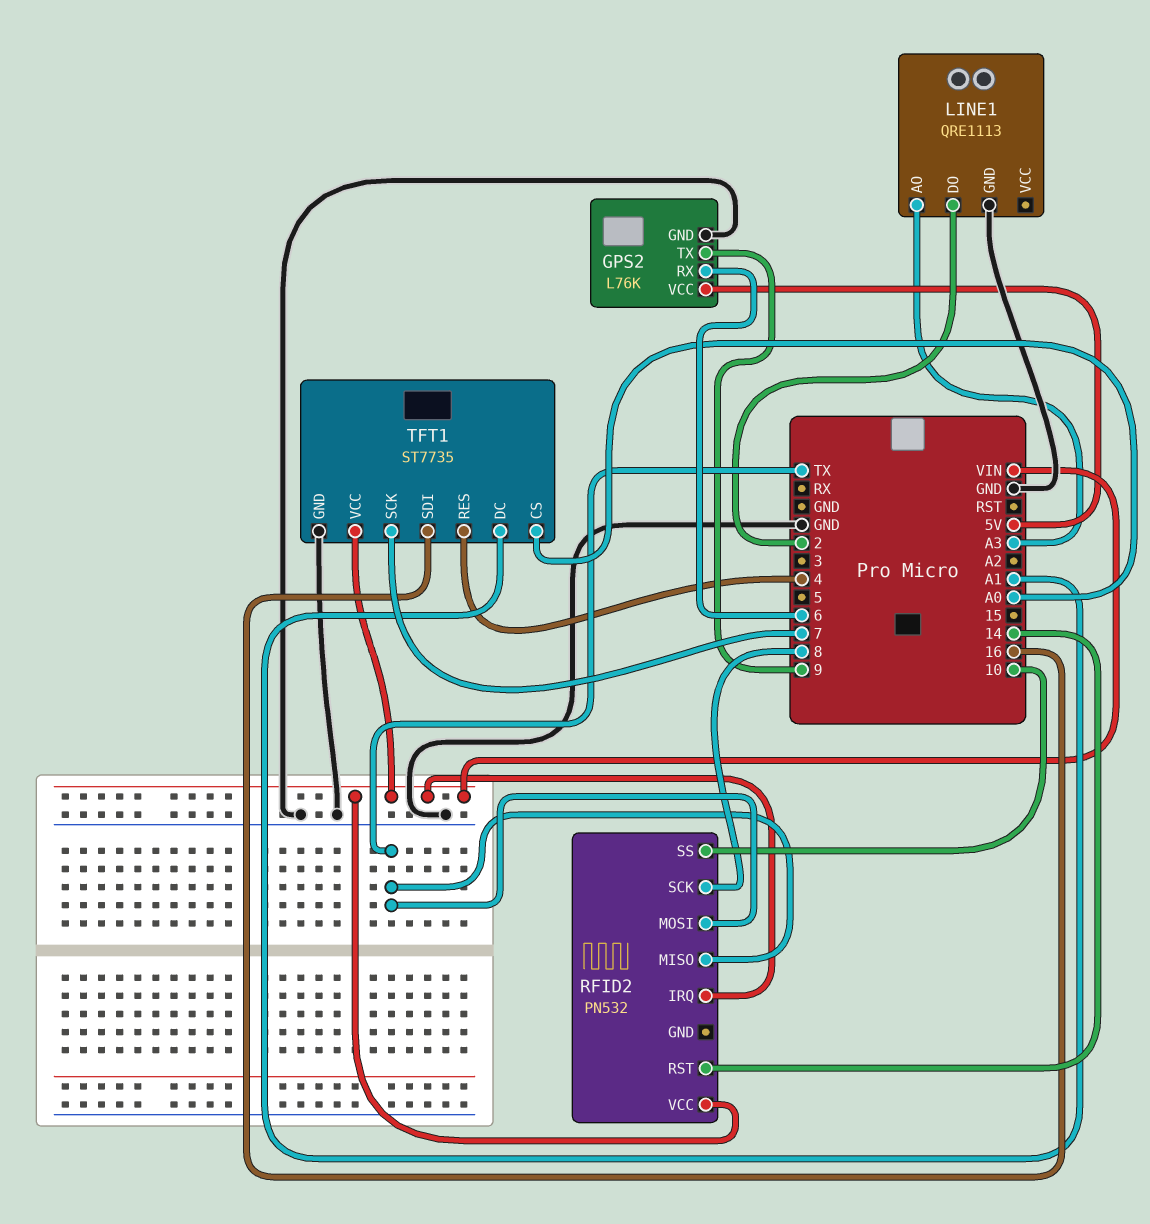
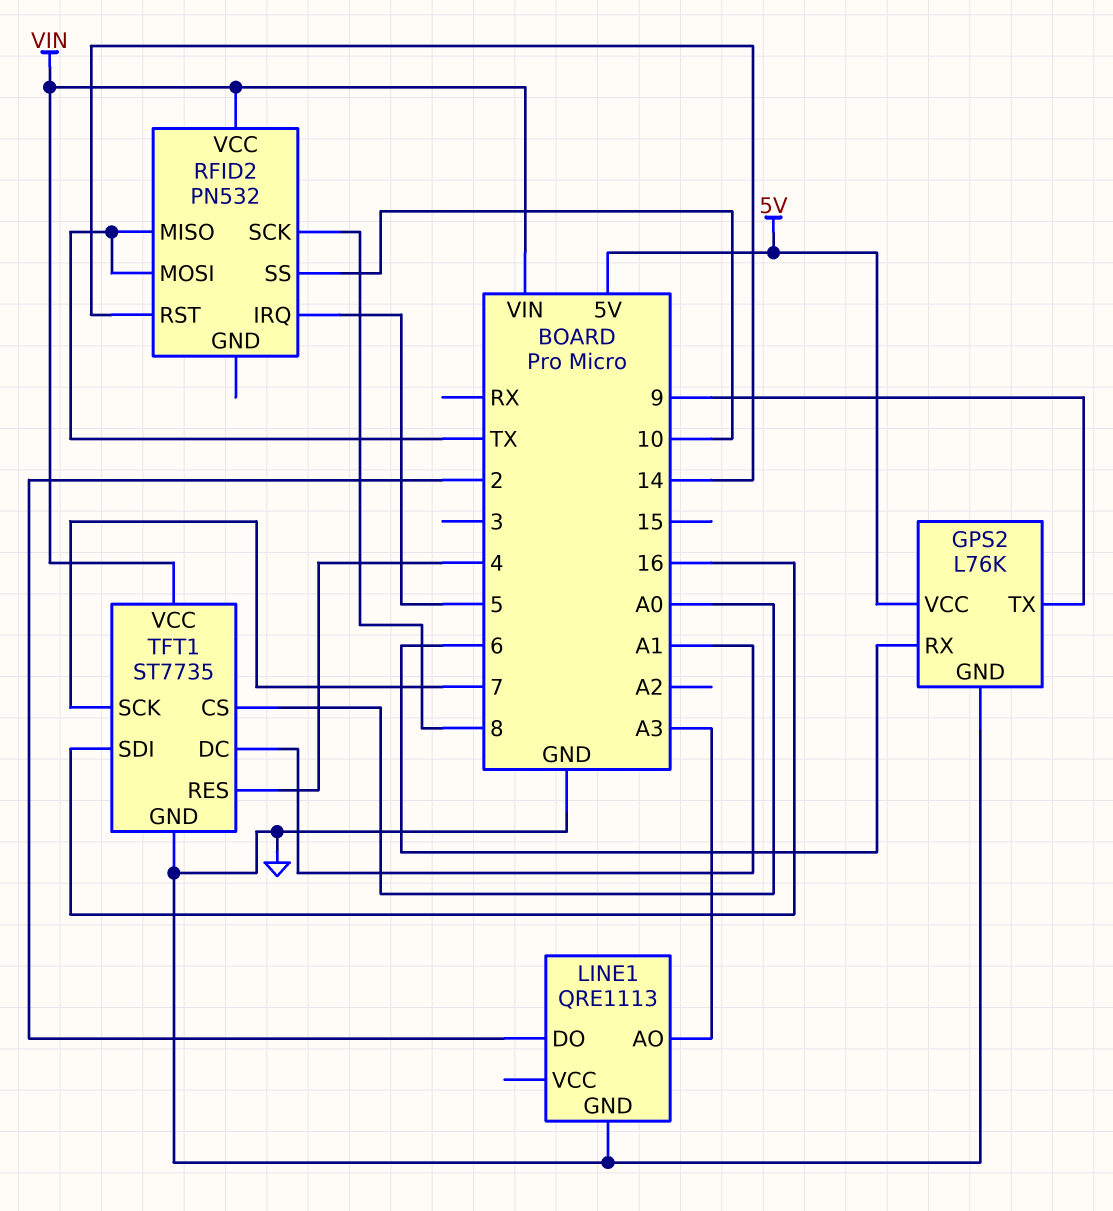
RFID2 pin IRQ: VIN -> 5

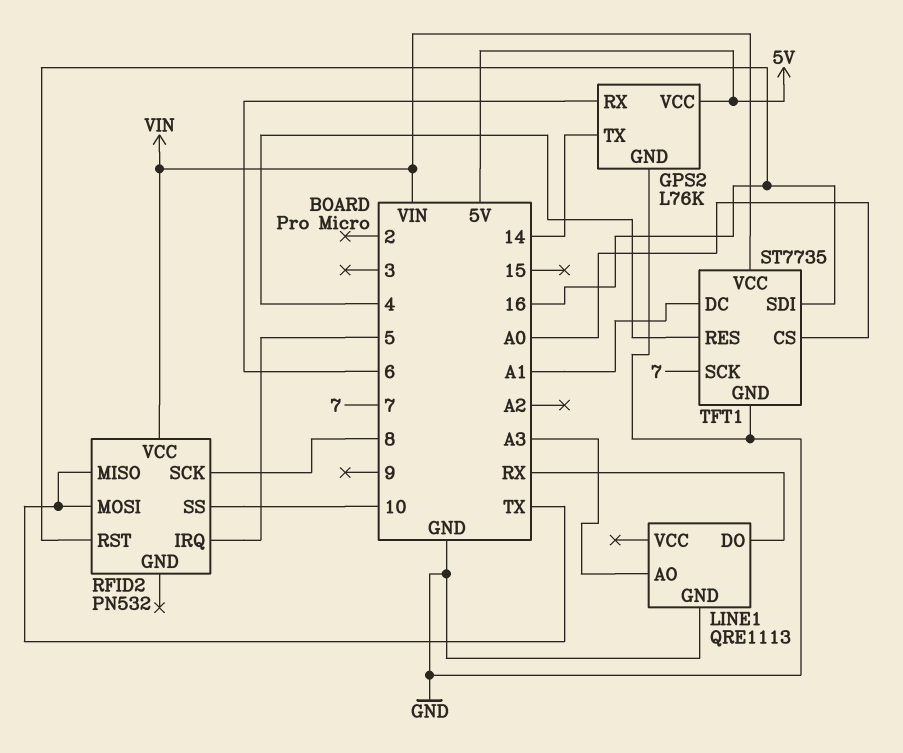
GPS2 pin TX: 9 -> 14
LINE1 pin DO: 2 -> RX
RFID2 pin RST: 14 -> 16

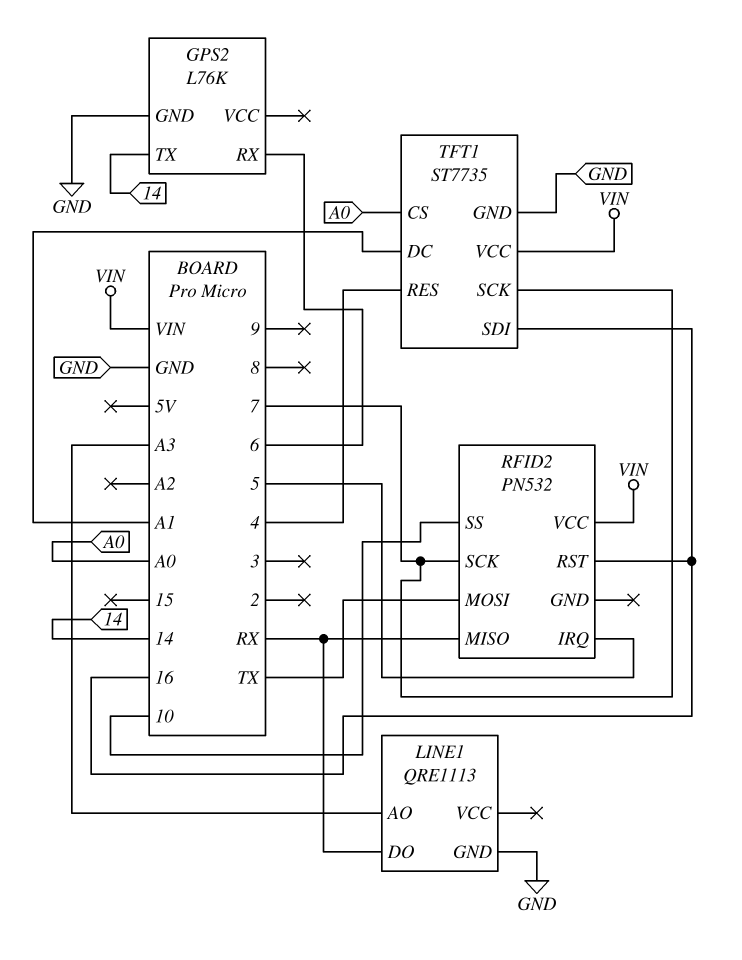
GPS2 pin VCC: 5V -> none
RFID2 pin MISO: TX -> RX
RFID2 pin SCK: 8 -> 7

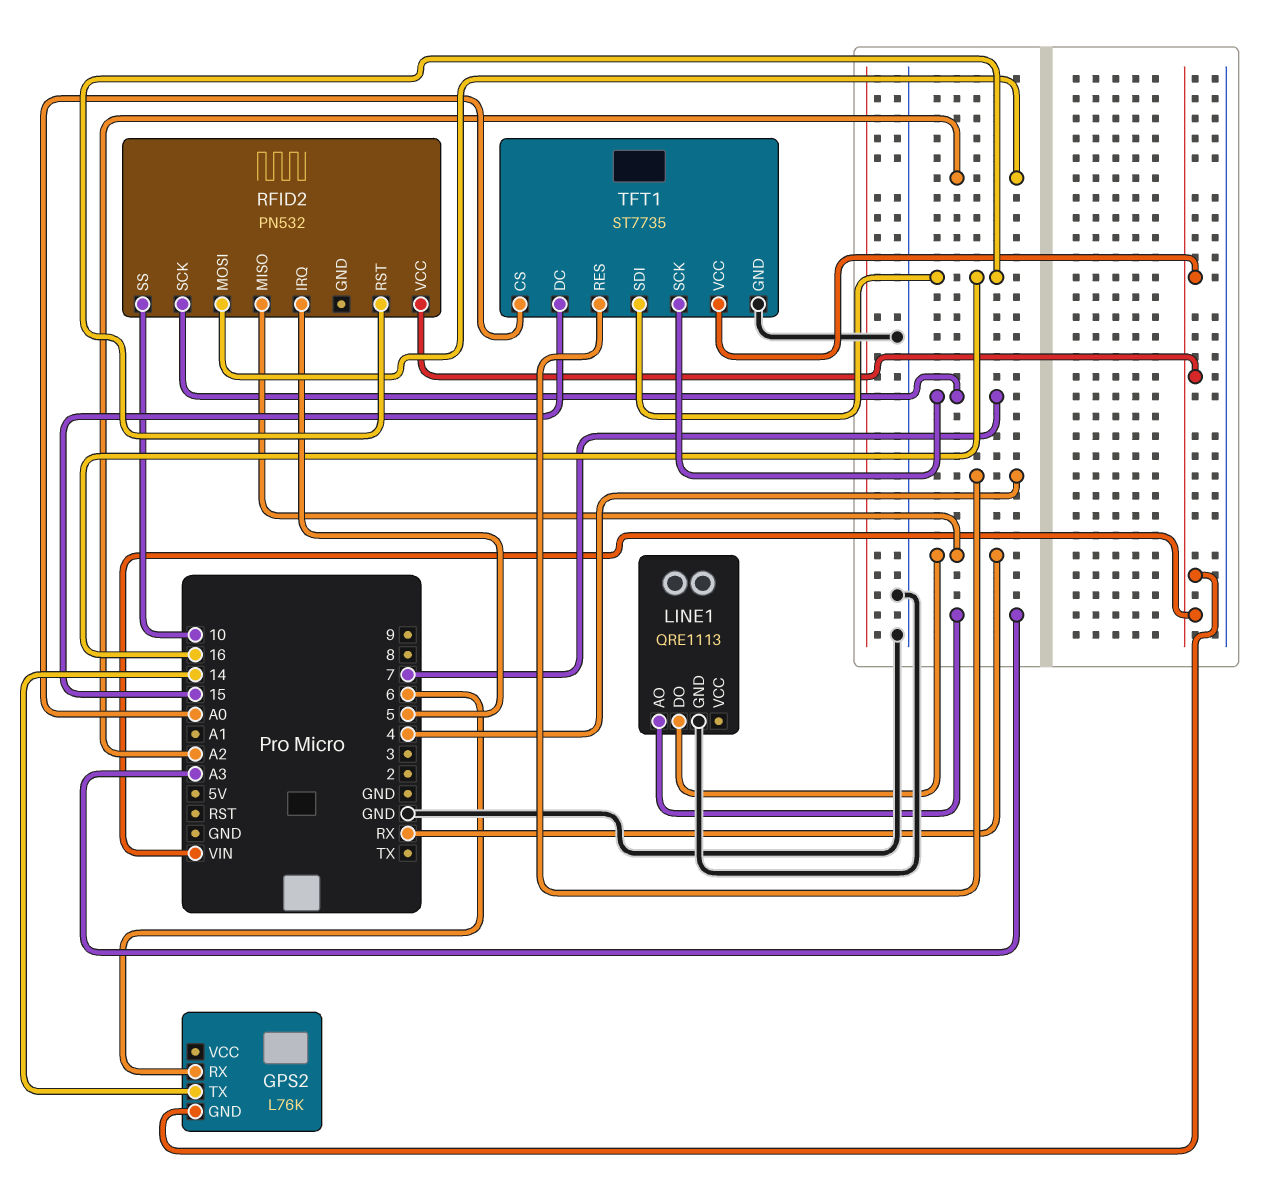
GPS2 pin GND: GND -> VIN
RFID2 pin MOSI: TX -> A2
TFT1 pin DC: A1 -> 15

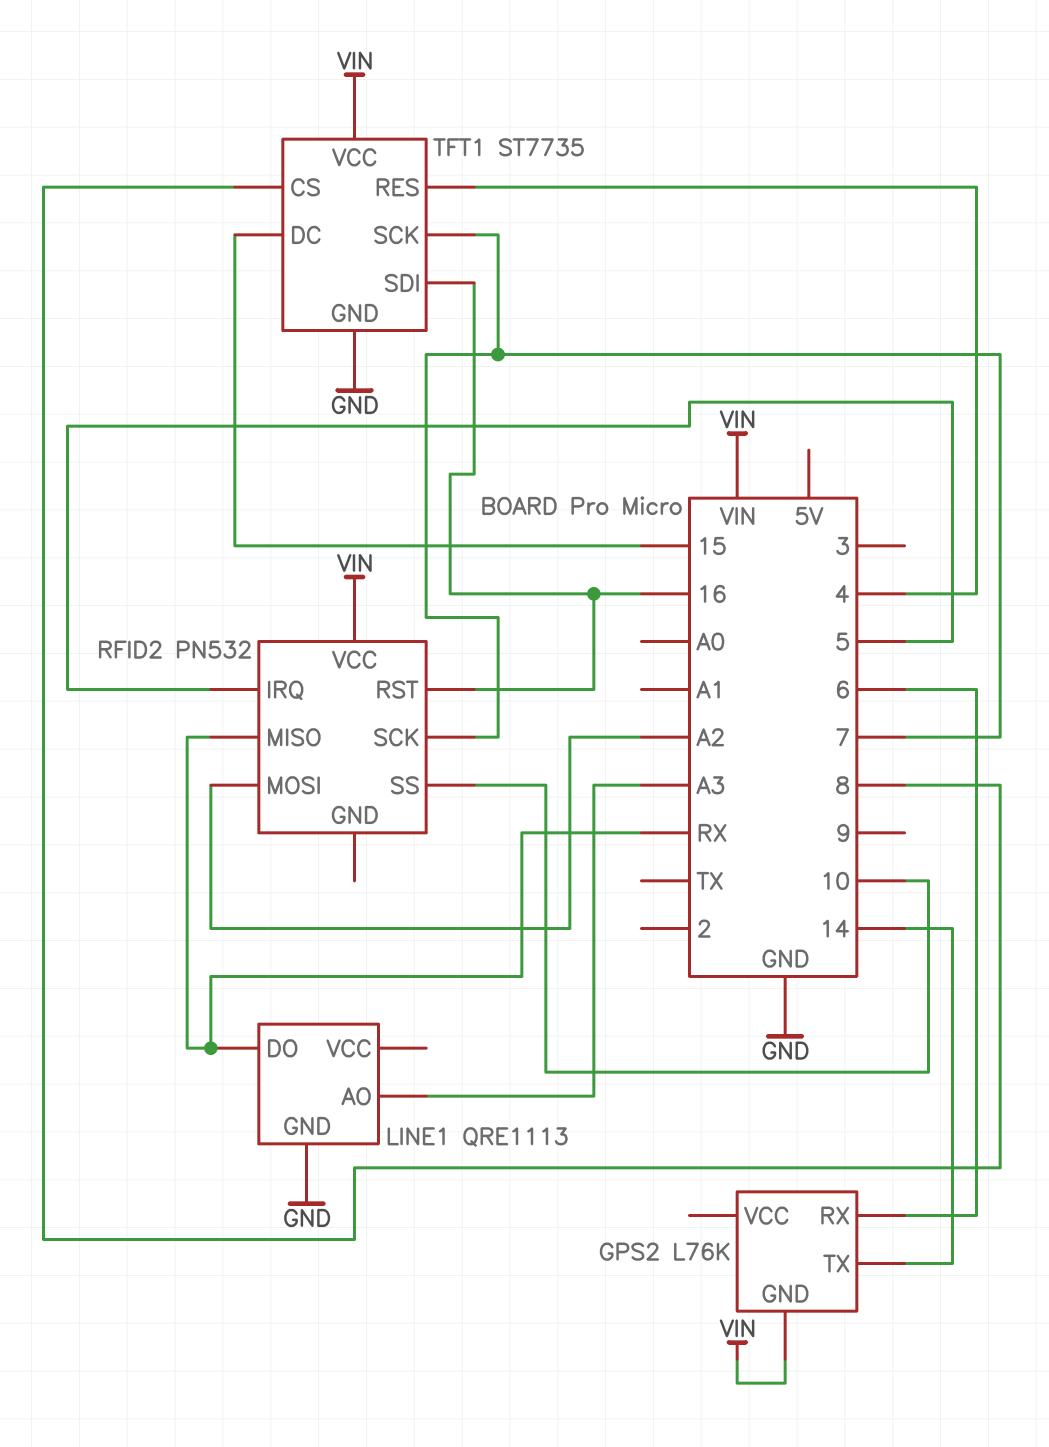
TFT1 pin CS: A0 -> 8

